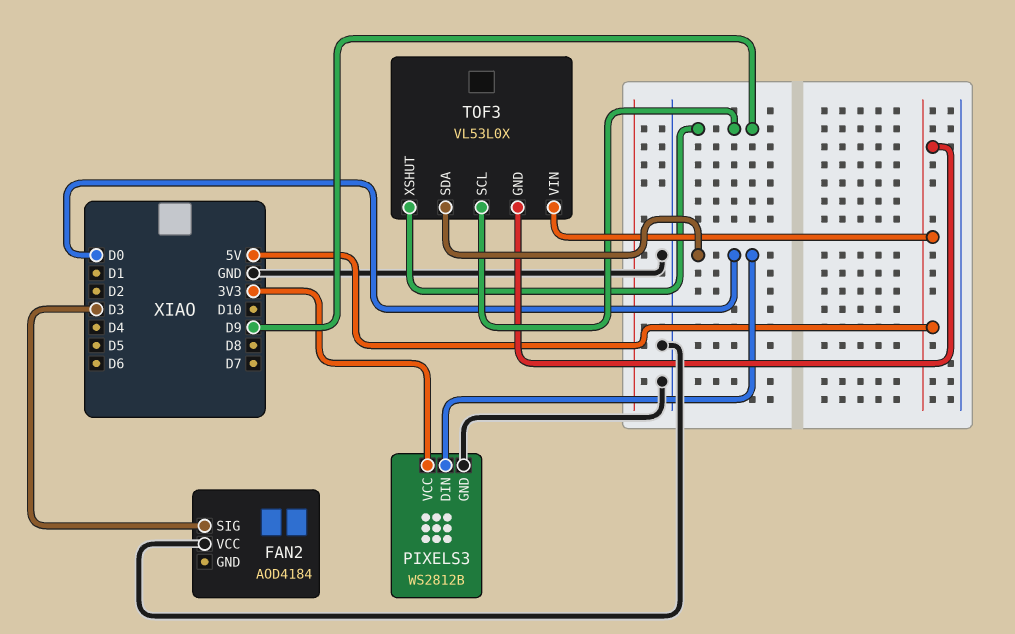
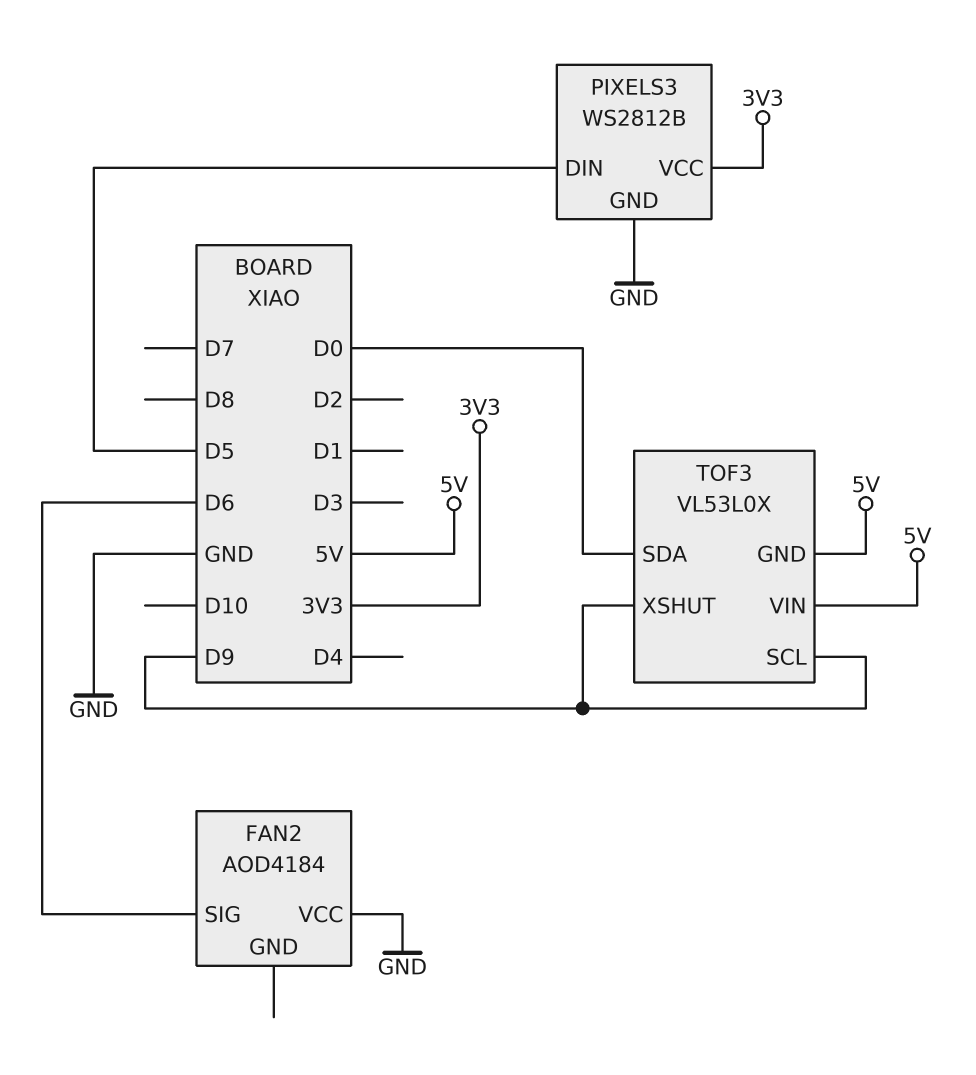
FAN2 pin SIG: D3 -> D6
PIXELS3 pin DIN: D0 -> D5

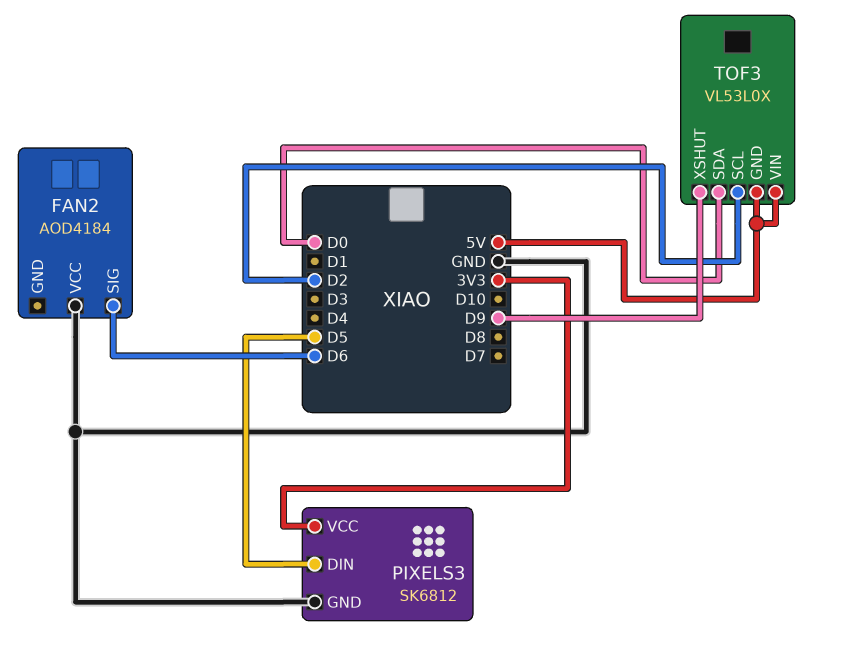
PIXELS3: WS2812B -> SK6812
TOF3 pin SCL: D9 -> D2

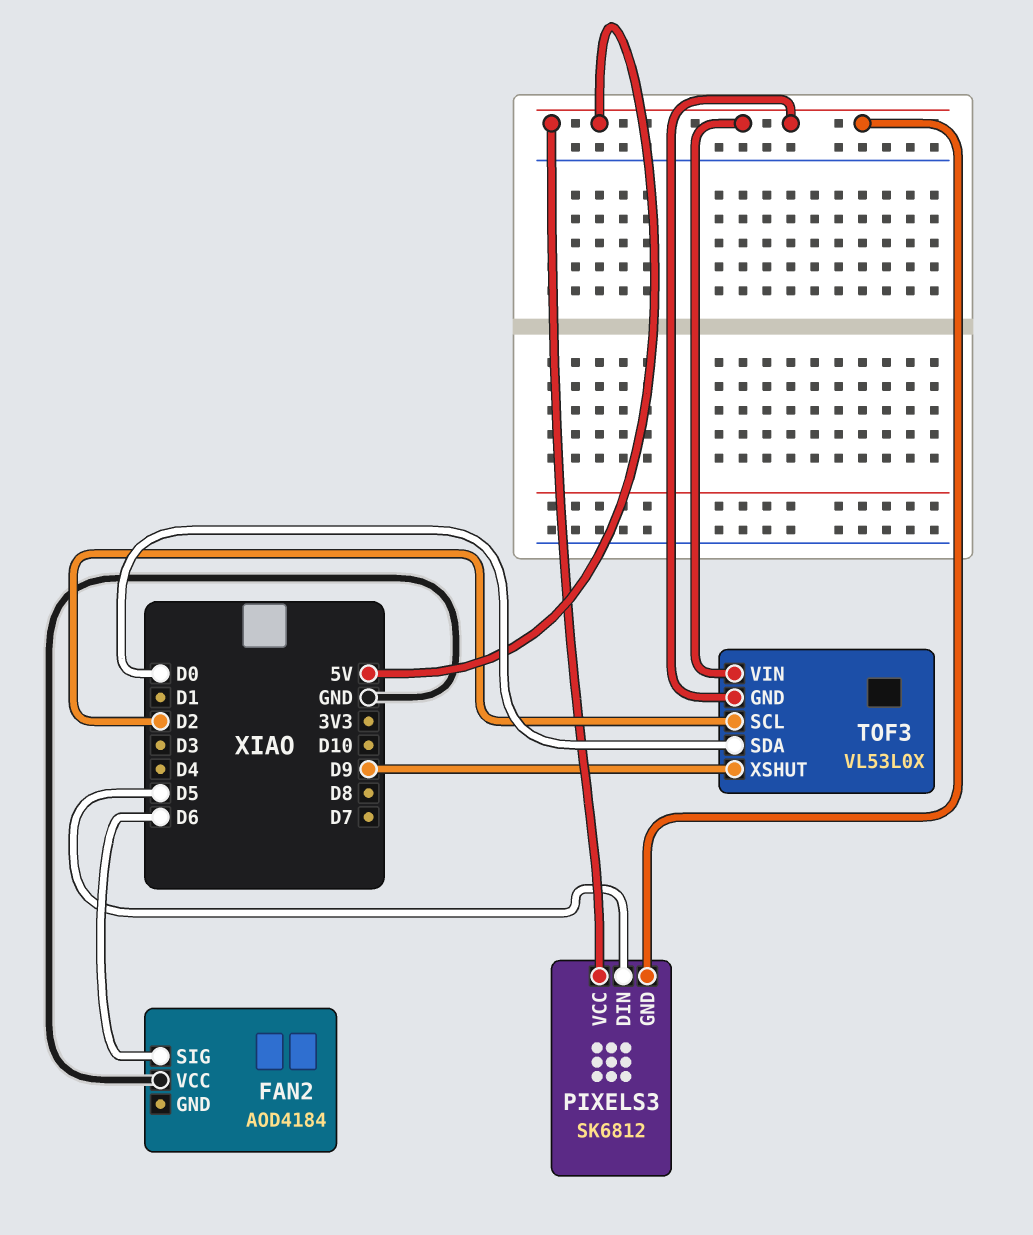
PIXELS3 pin GND: GND -> 5V
PIXELS3 pin VCC: 3V3 -> 5V

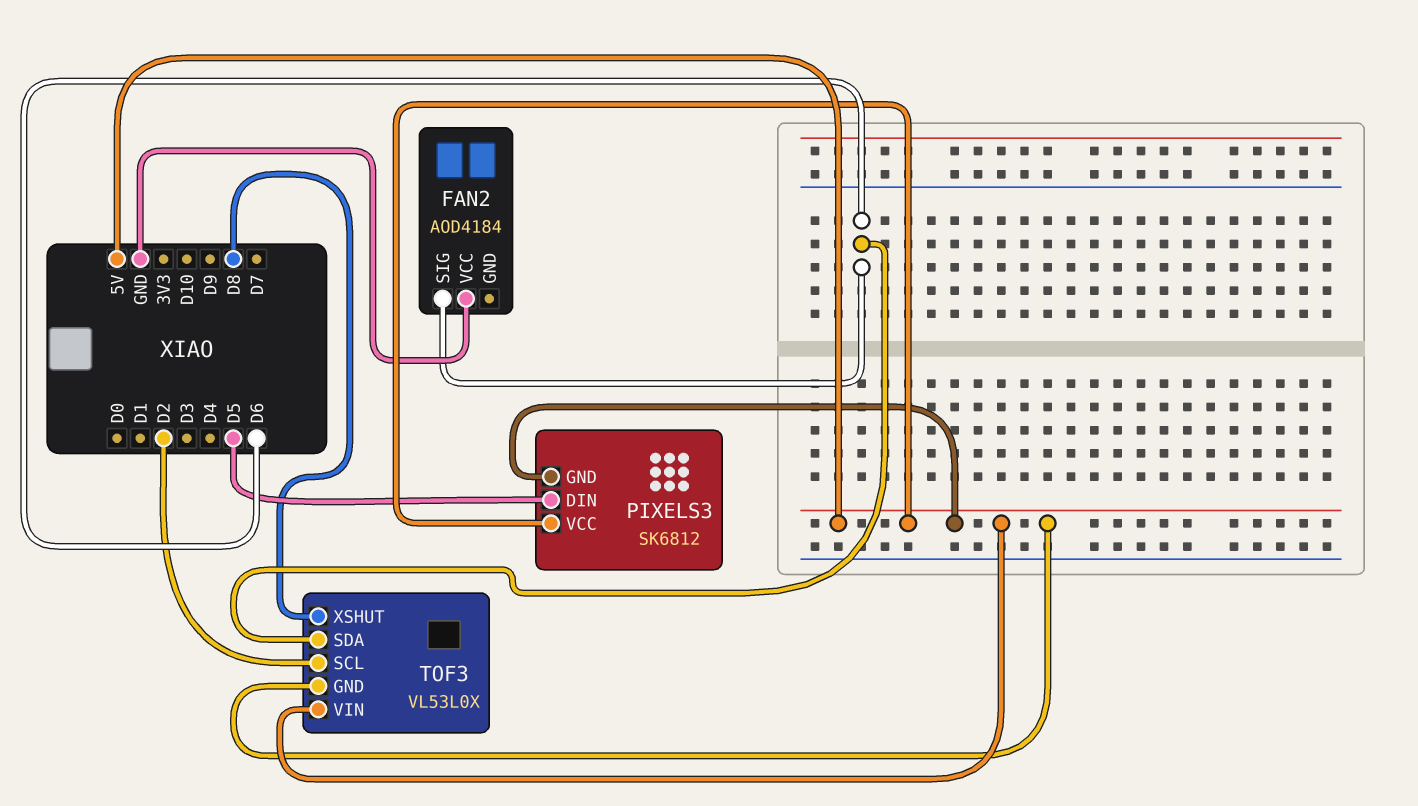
TOF3 pin SDA: D0 -> D6
TOF3 pin XSHUT: D9 -> D8

